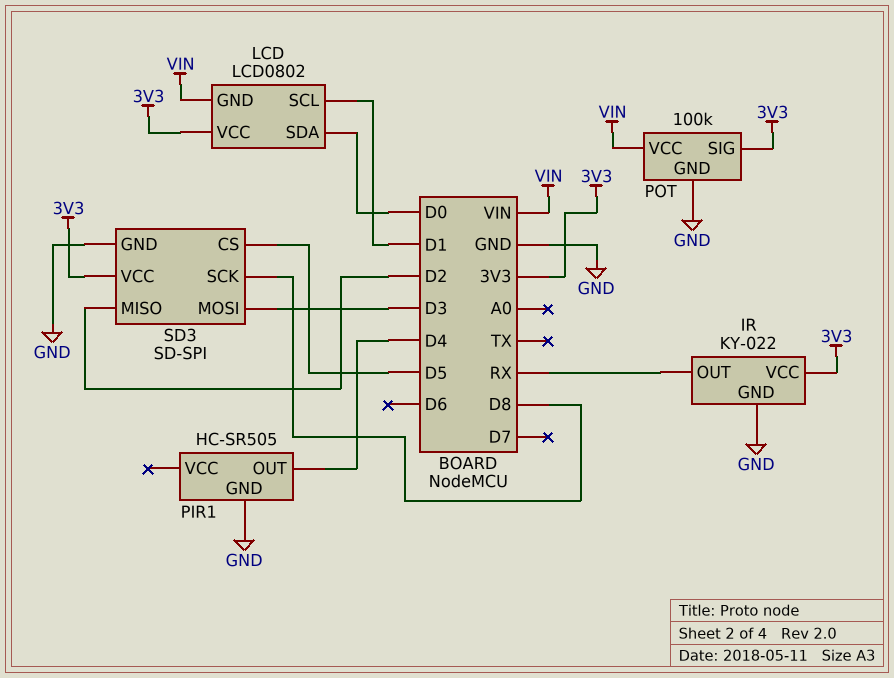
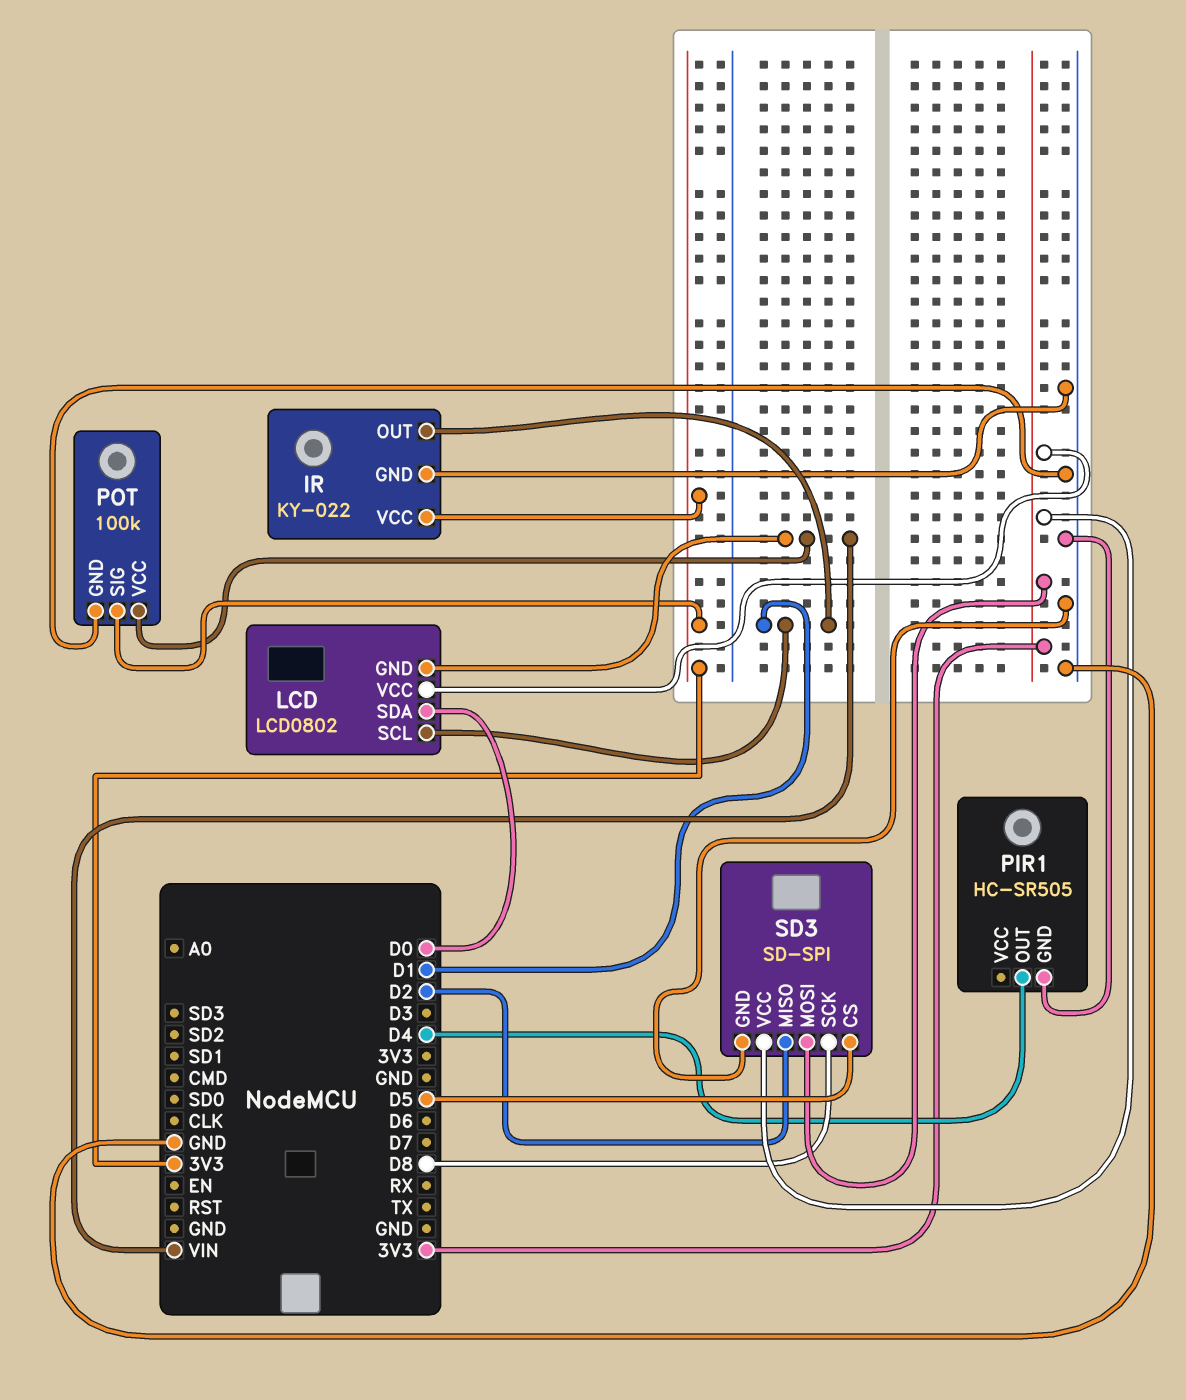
IR pin OUT: RX -> D1
SD3 pin MOSI: D3 -> 3V3

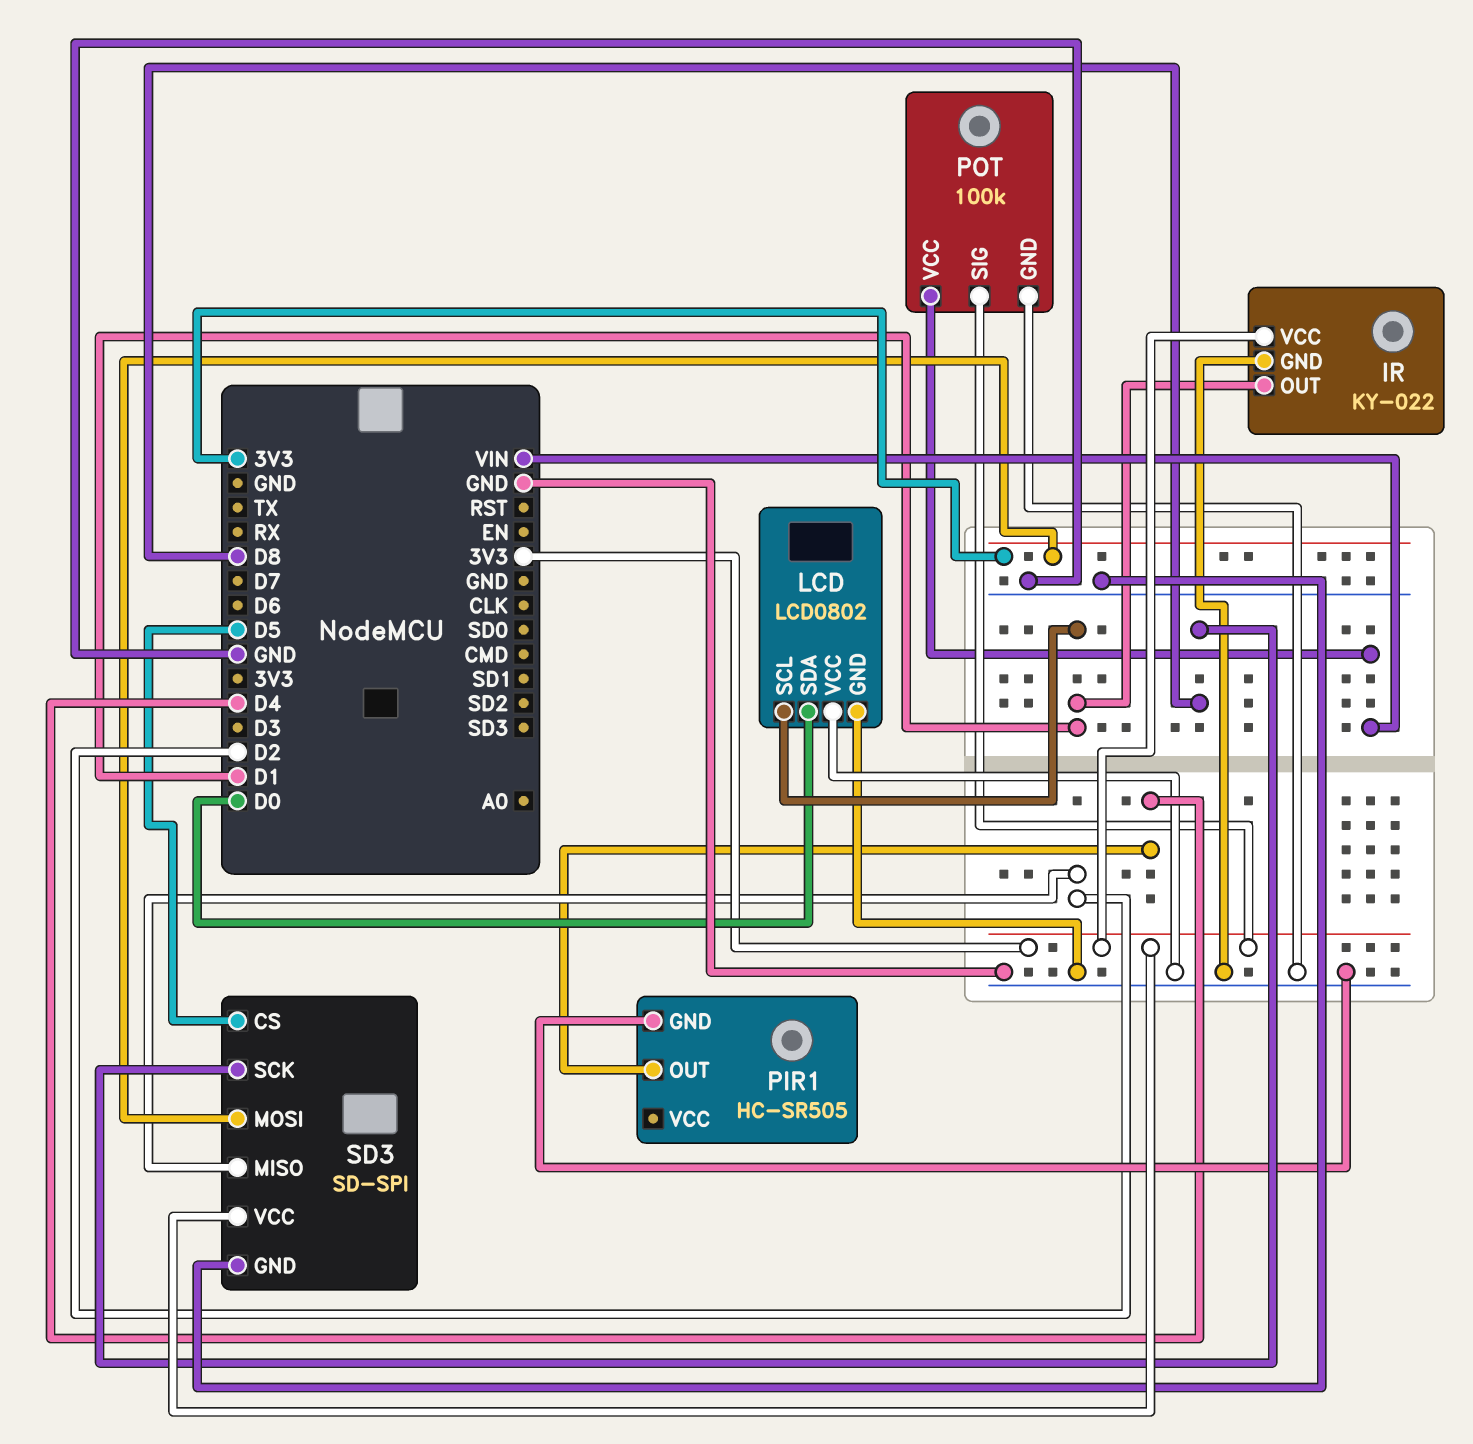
LCD pin GND: VIN -> GND
LCD pin VCC: 3V3 -> GND

